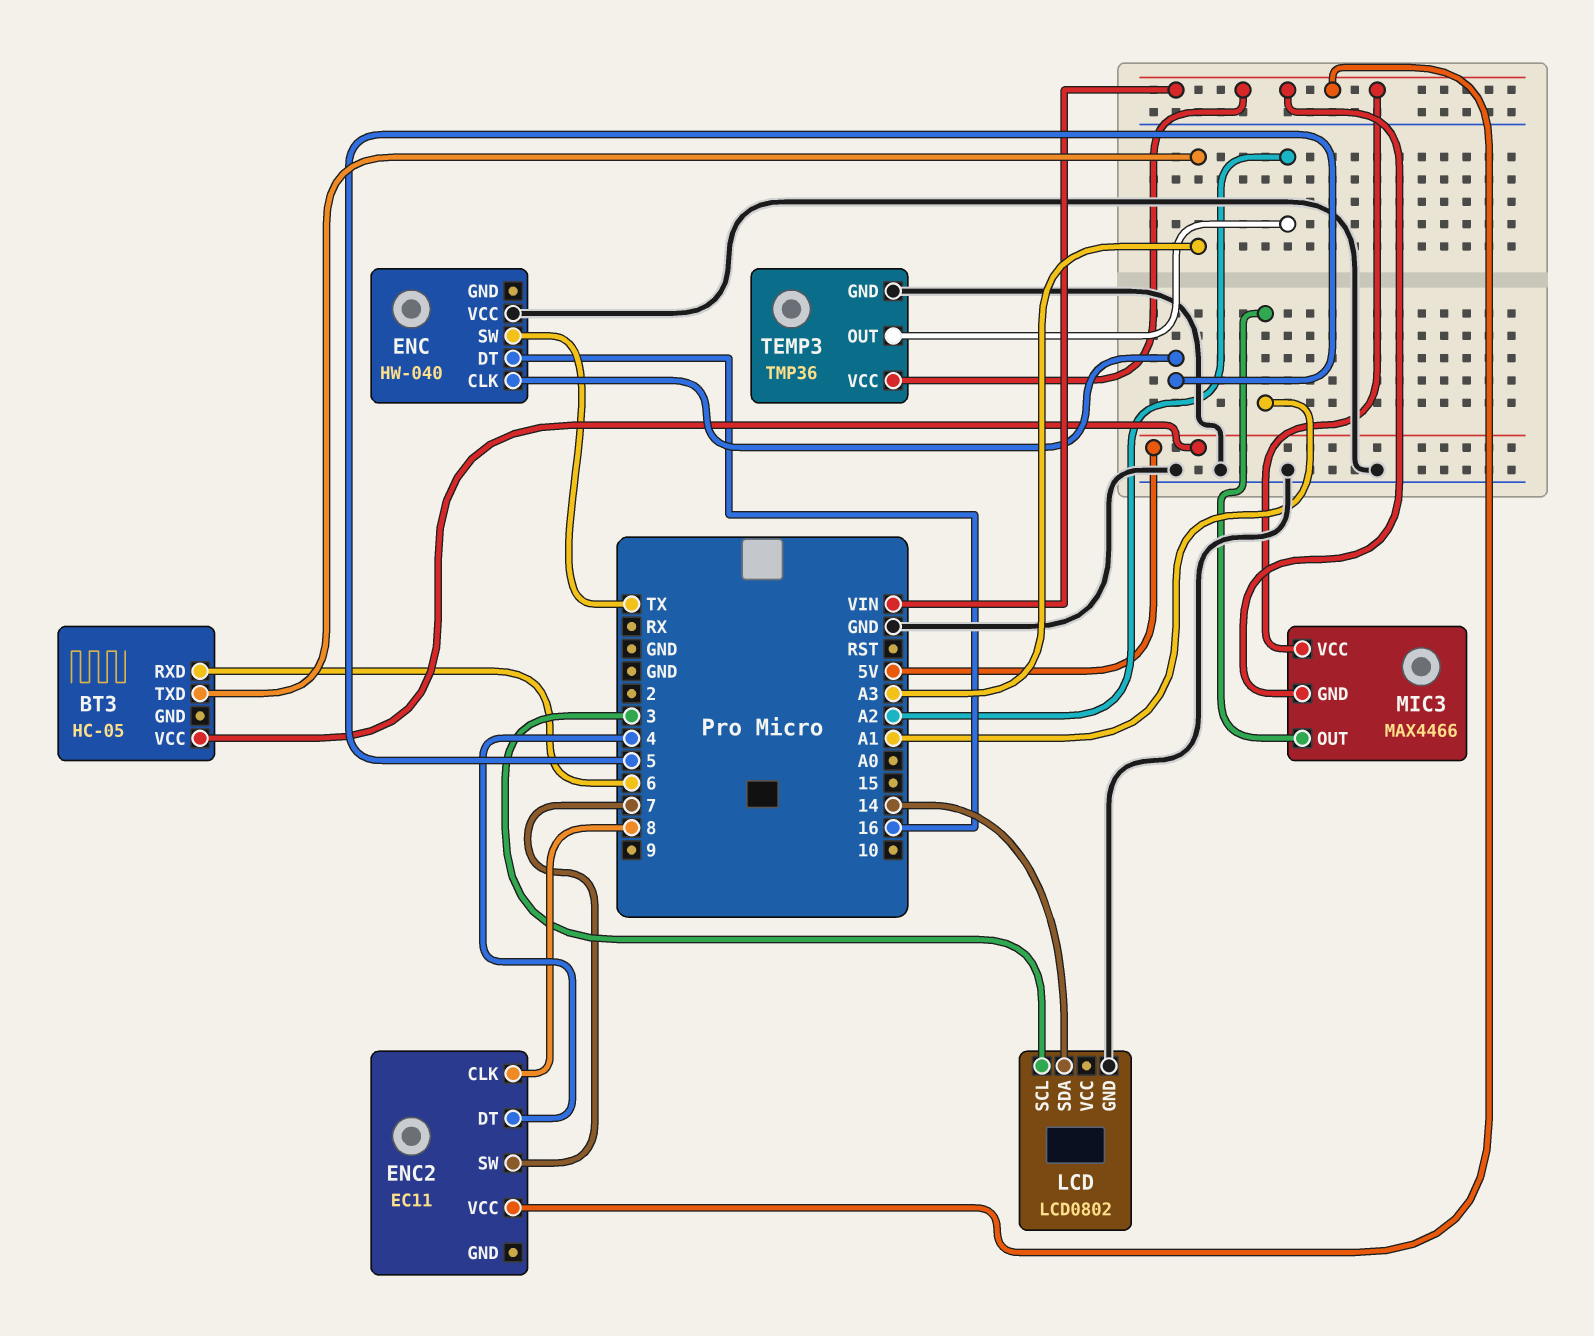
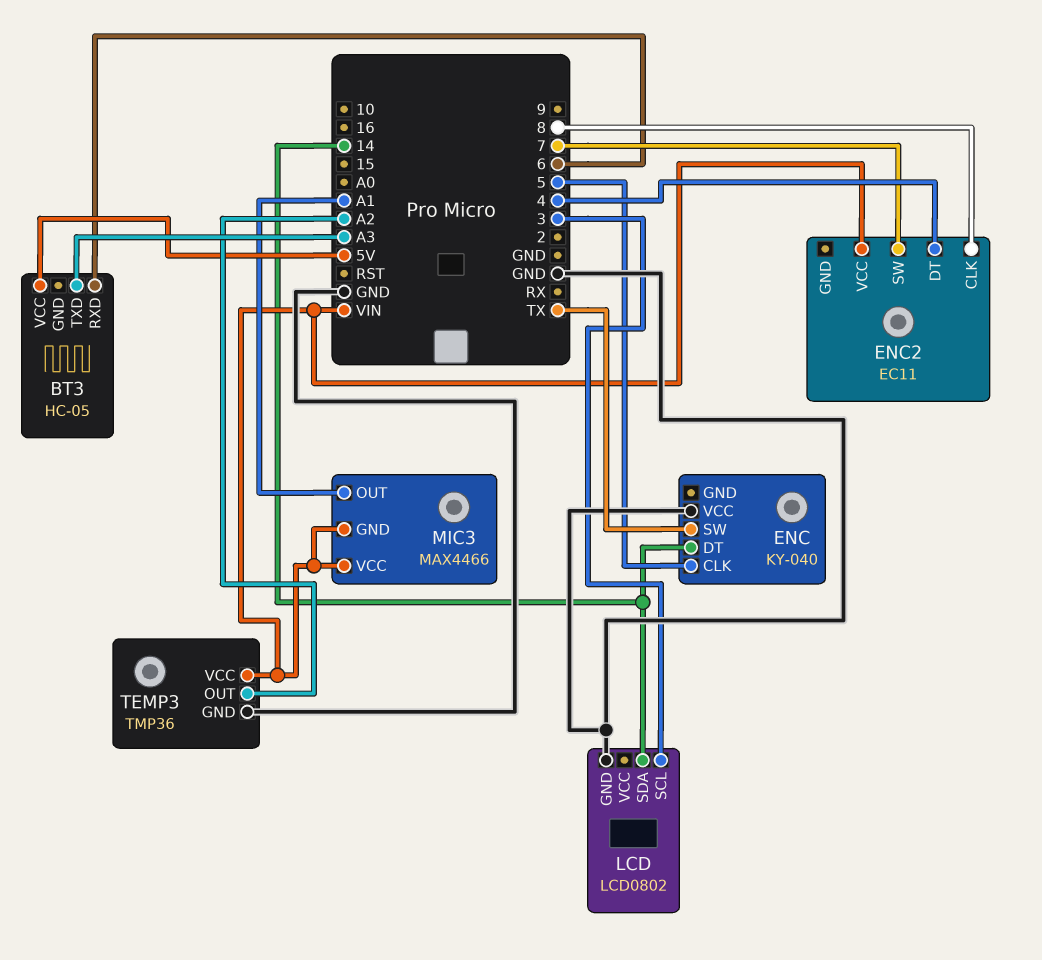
ENC: HW-040 -> KY-040
ENC pin DT: 16 -> 14

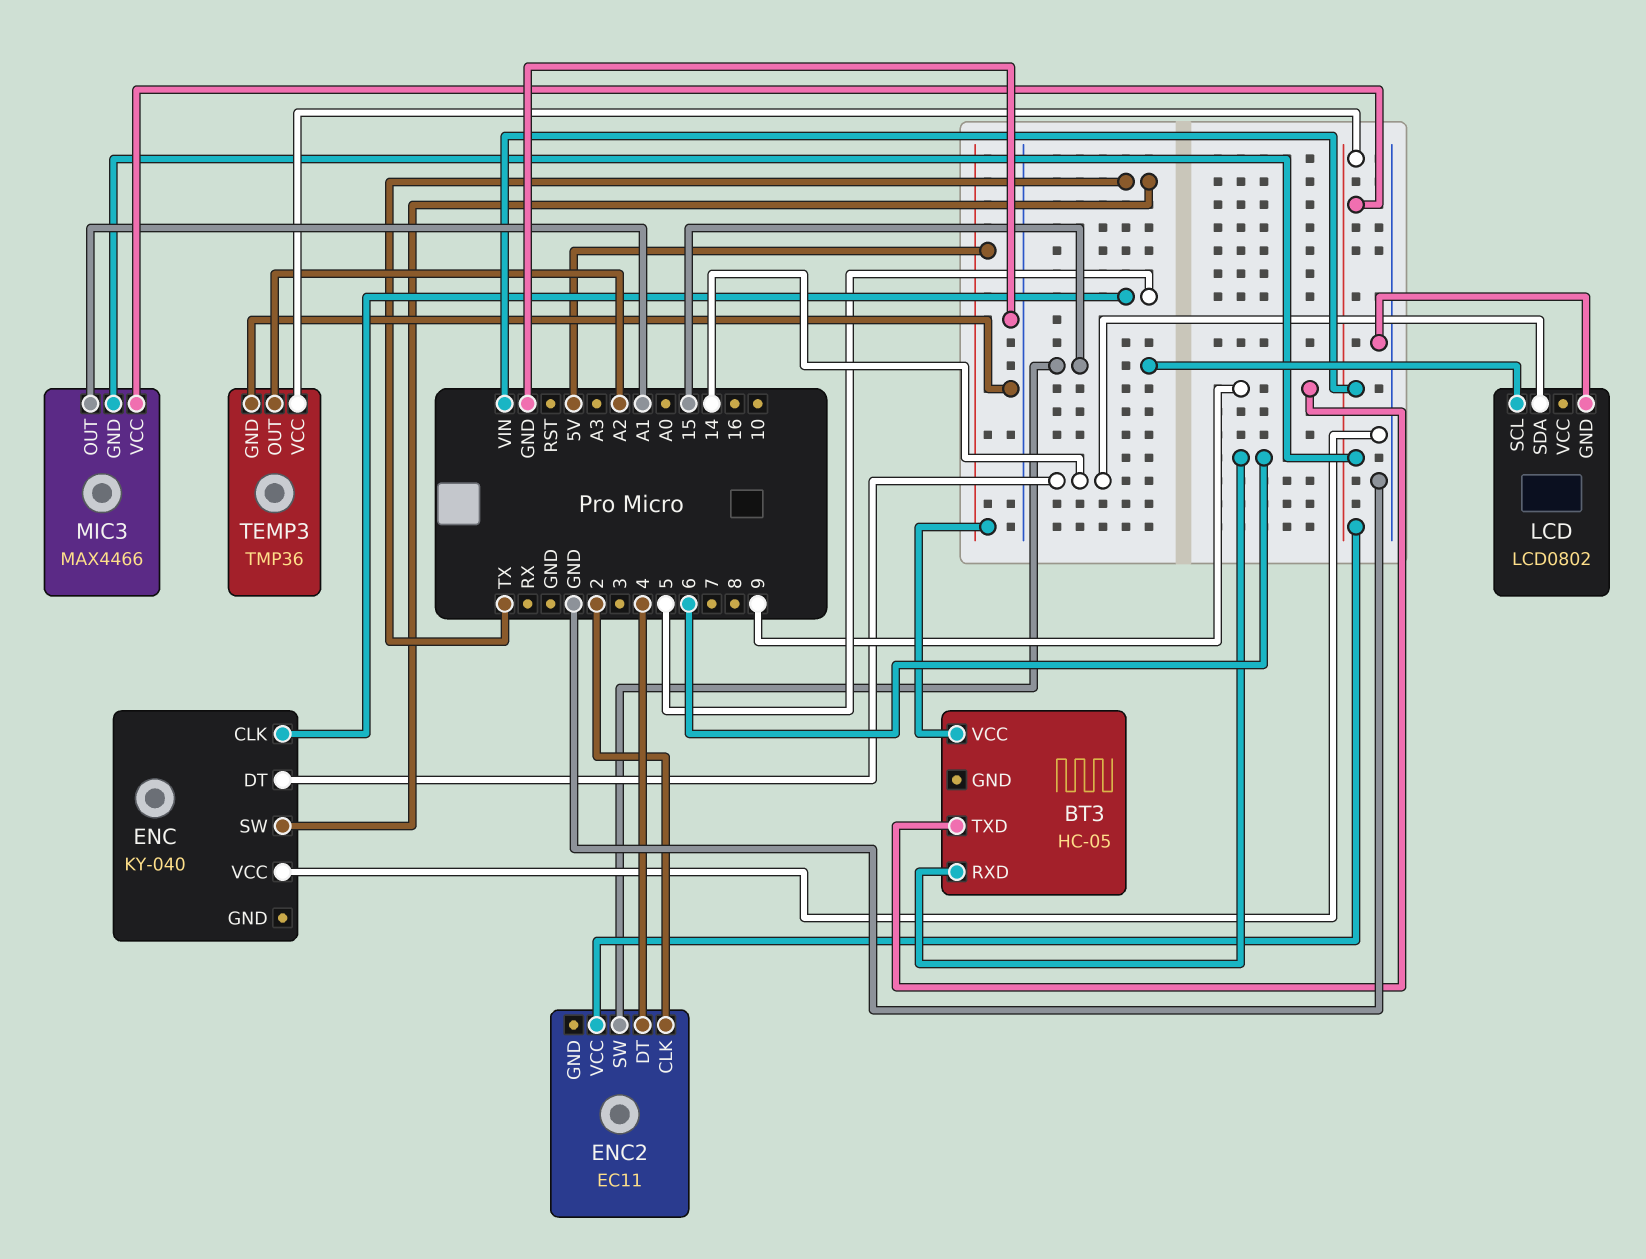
BT3 pin TXD: A3 -> 9
ENC2 pin CLK: 8 -> 2
ENC2 pin SW: 7 -> 15
LCD pin SCL: 3 -> 15

